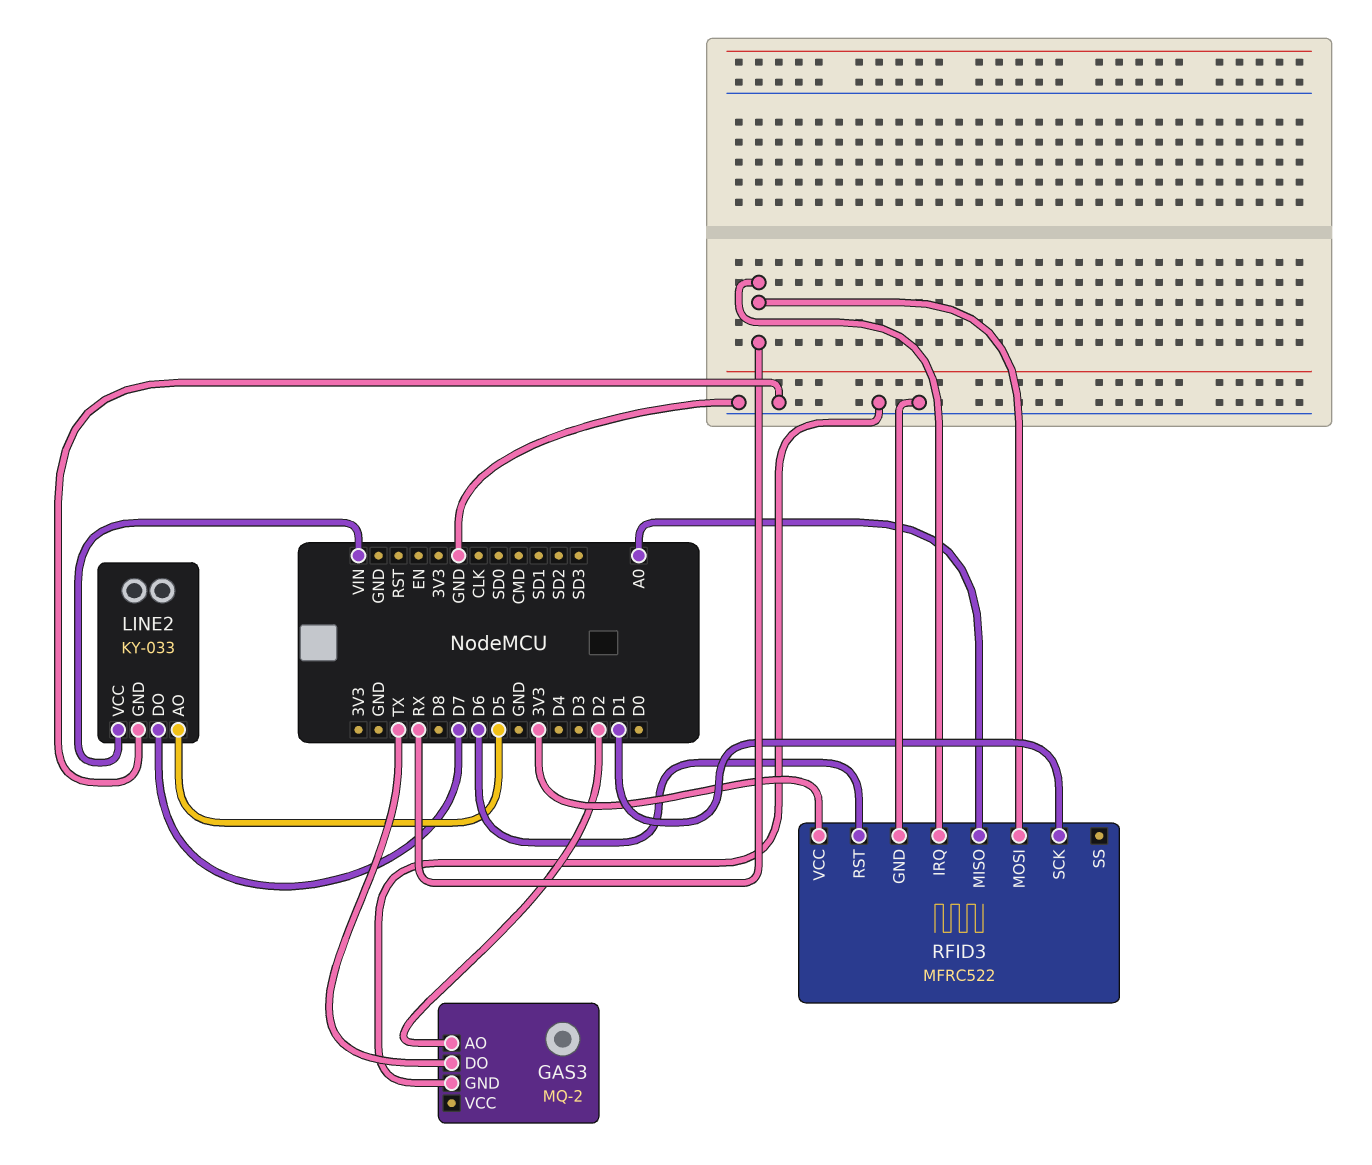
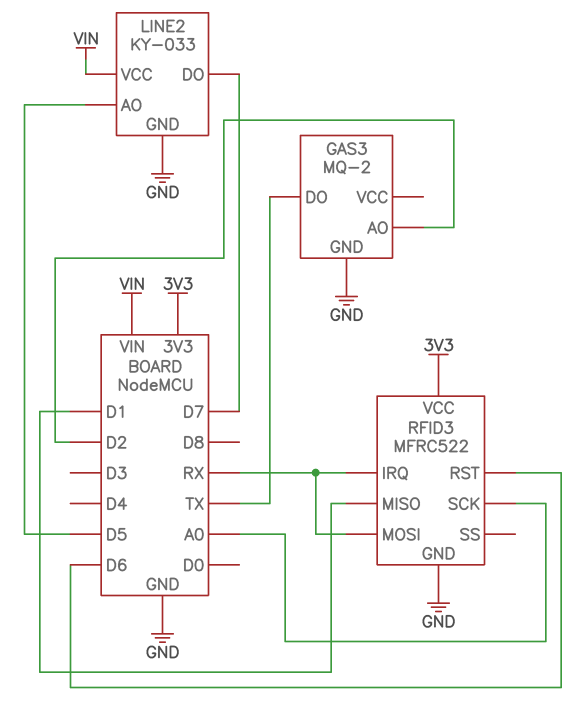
RFID3 pin MISO: A0 -> D1
RFID3 pin SCK: D1 -> A0

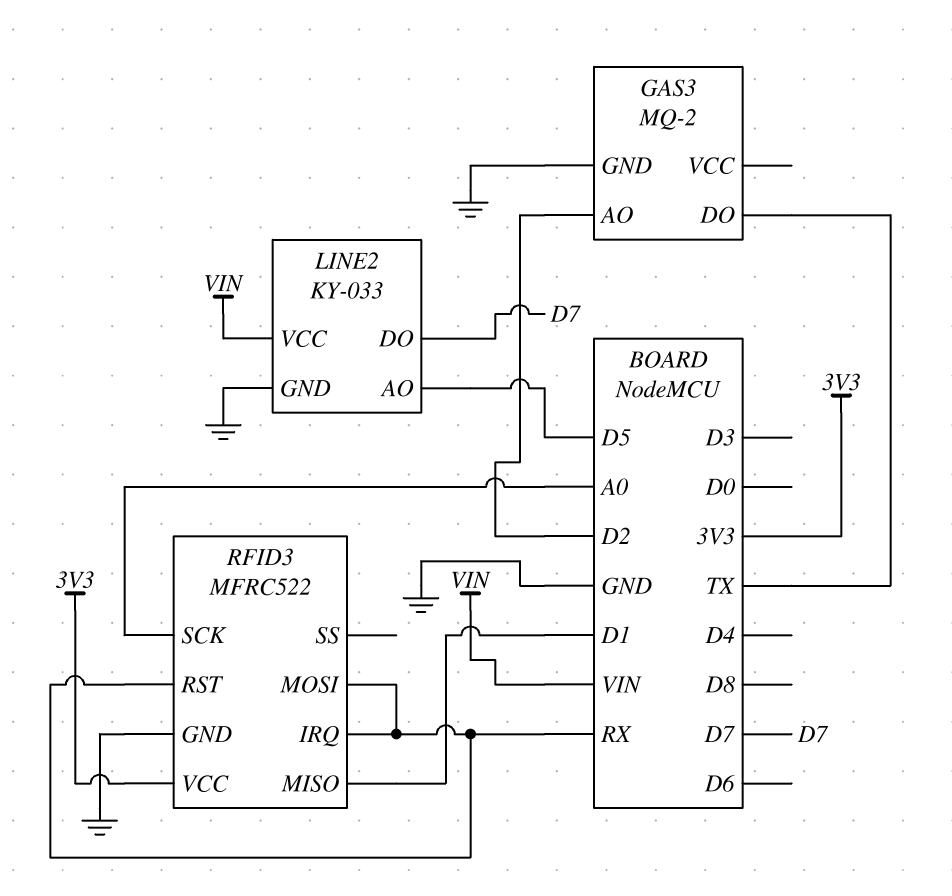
RFID3 pin RST: D6 -> RX

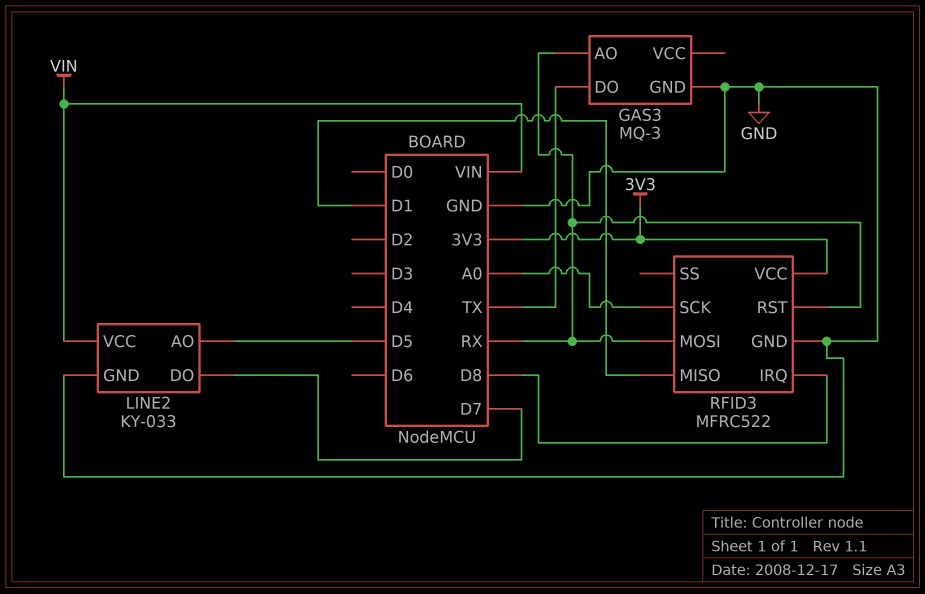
GAS3: MQ-2 -> MQ-3
GAS3 pin AO: D2 -> RX
RFID3 pin IRQ: RX -> D8

